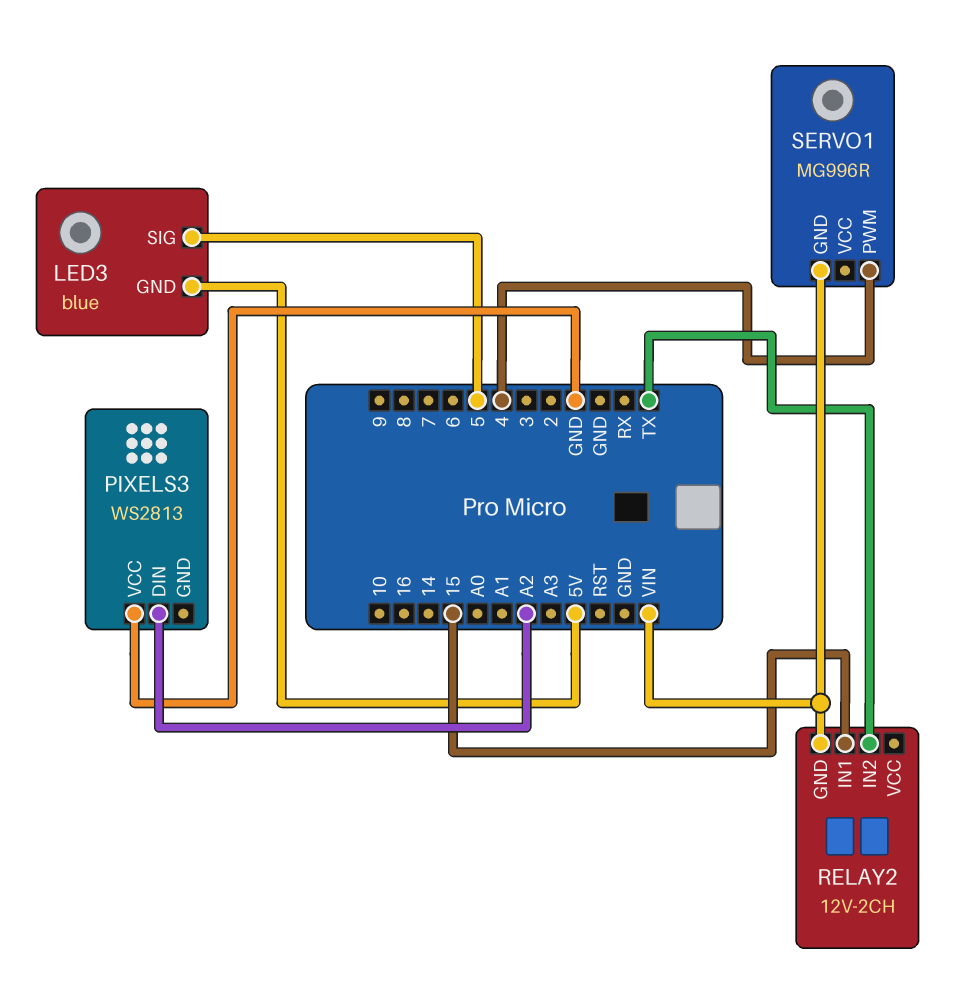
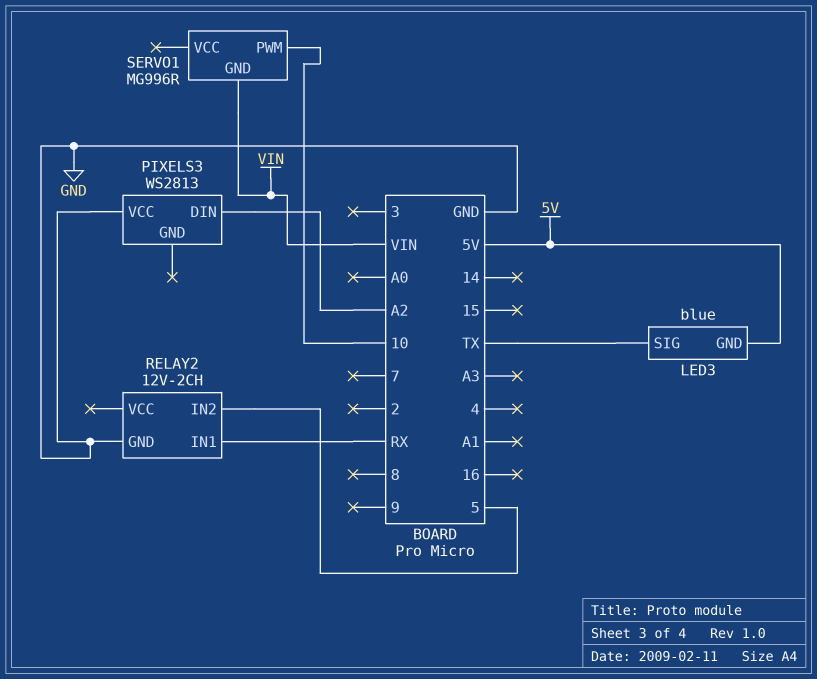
LED3 pin SIG: 5 -> TX
RELAY2 pin GND: VIN -> GND
RELAY2 pin IN1: 15 -> RX
RELAY2 pin IN2: TX -> 5
SERVO1 pin PWM: 4 -> 10

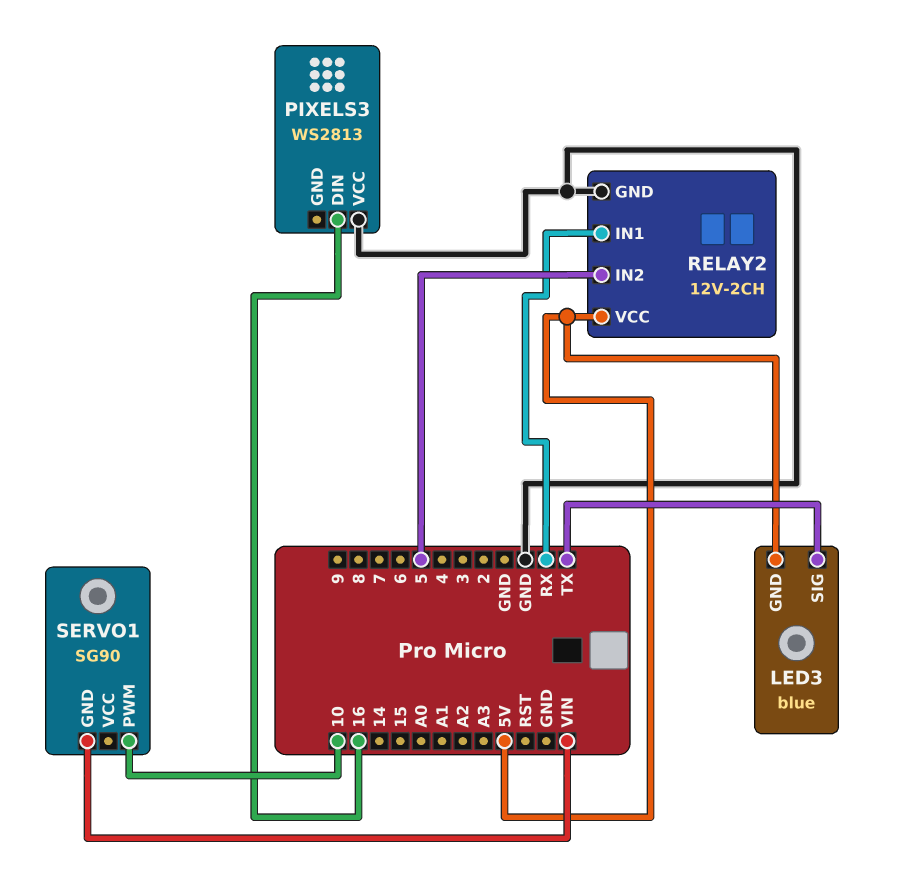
PIXELS3 pin DIN: A2 -> 16
RELAY2 pin VCC: none -> 5V
SERVO1: MG996R -> SG90

